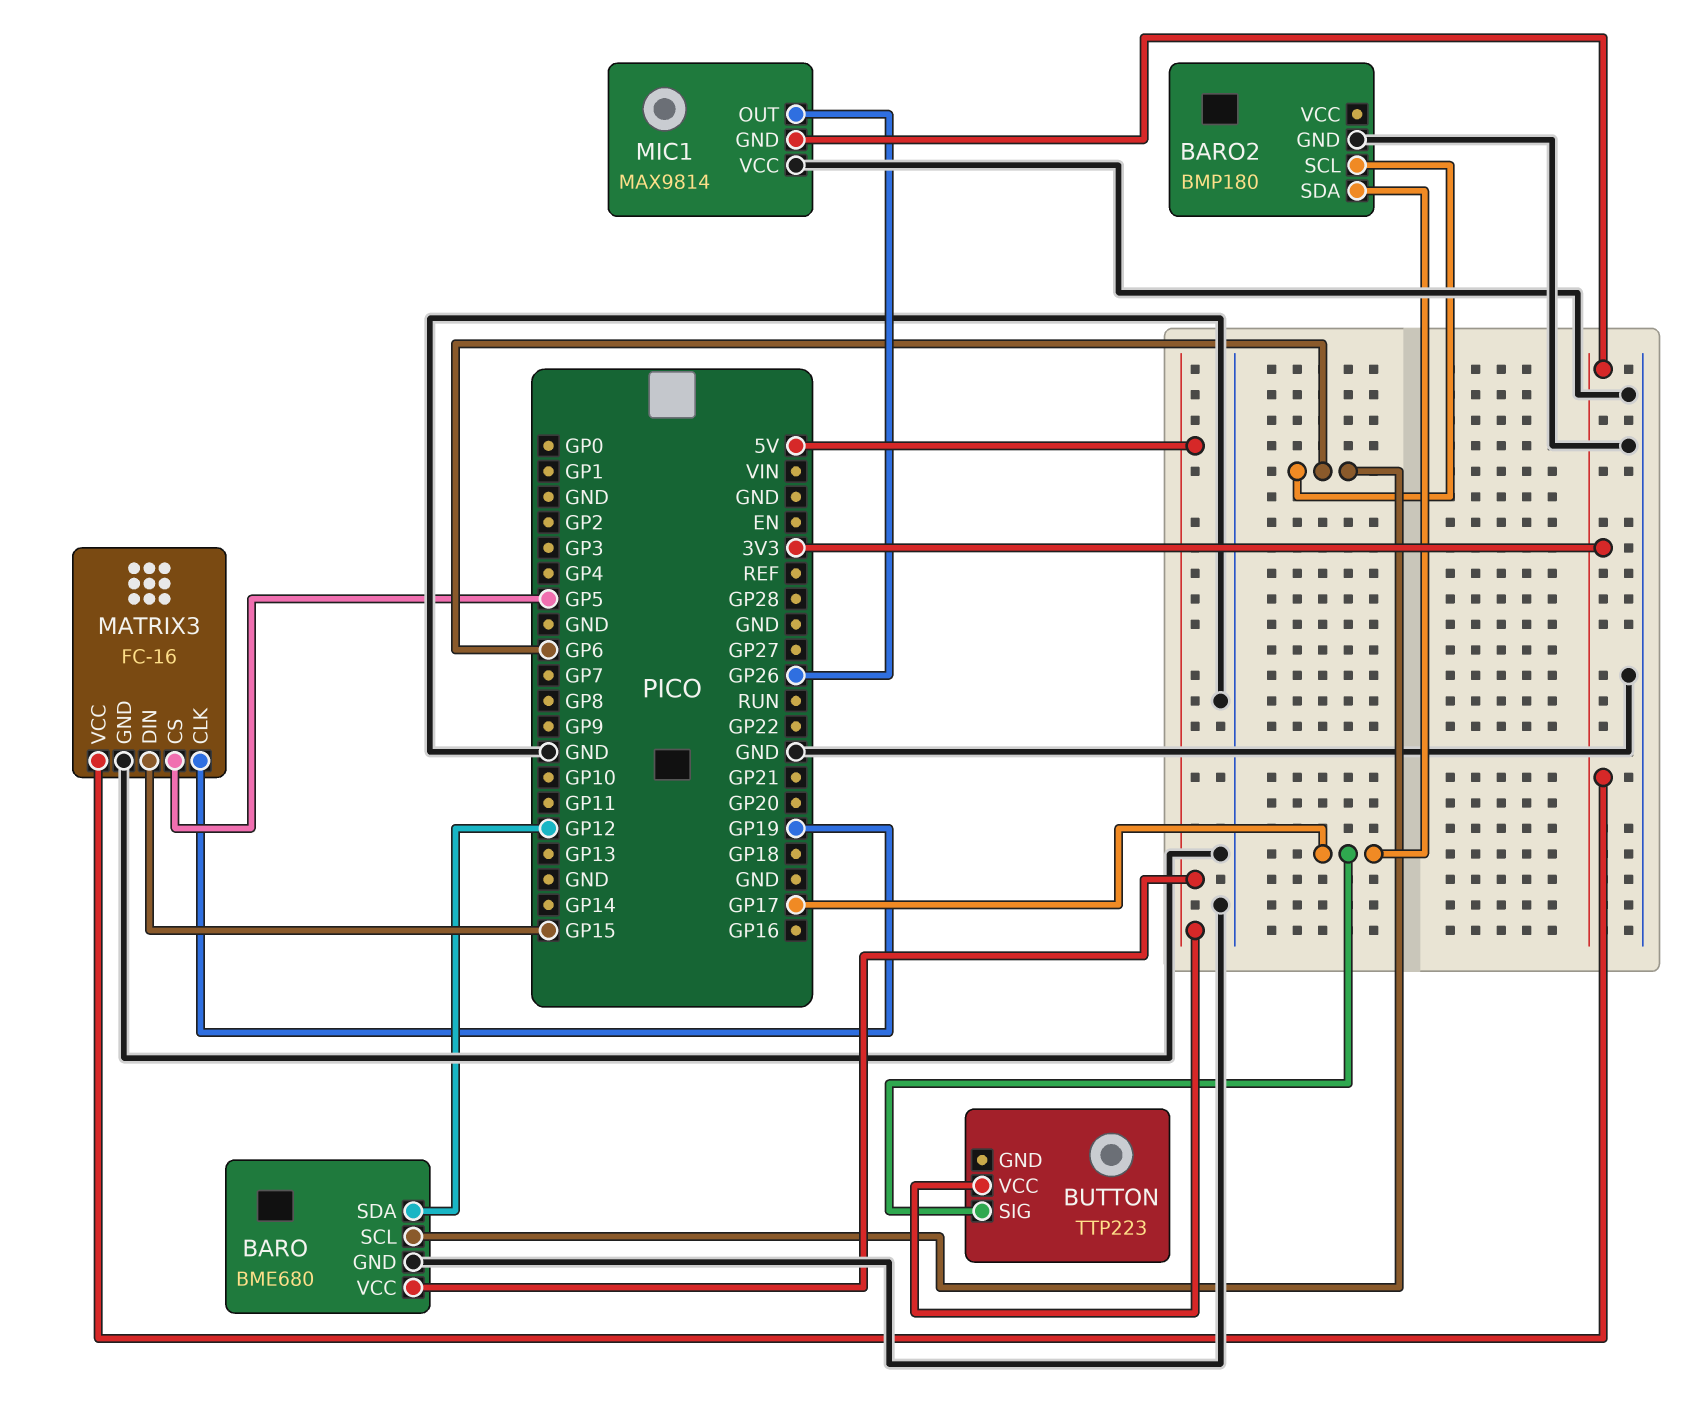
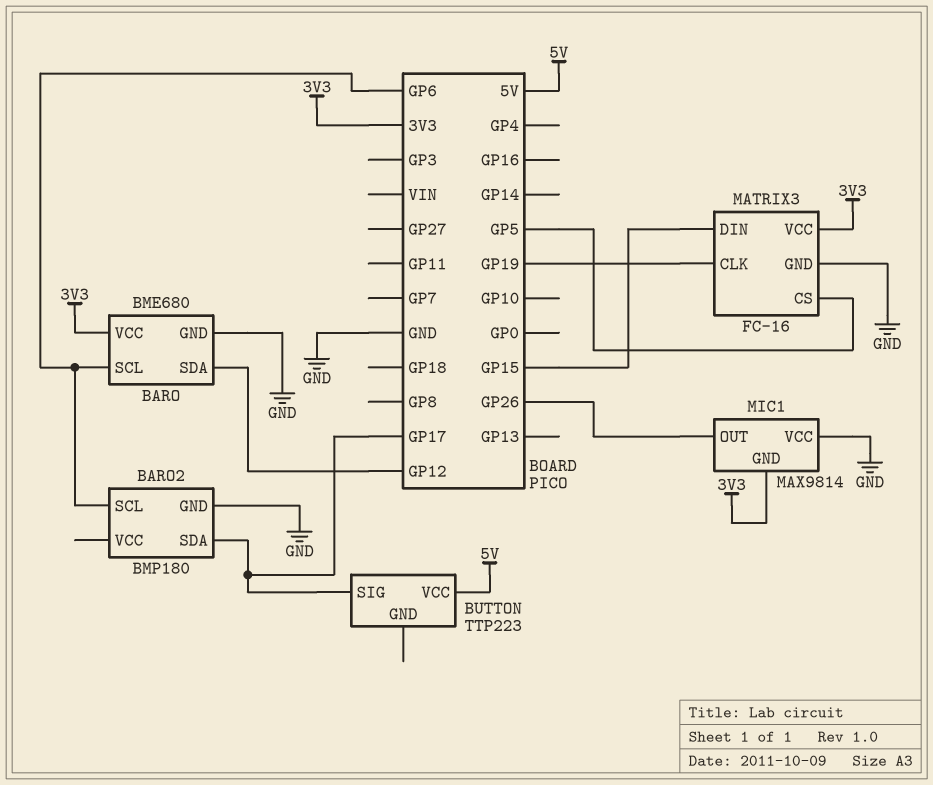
BARO pin VCC: 5V -> 3V3

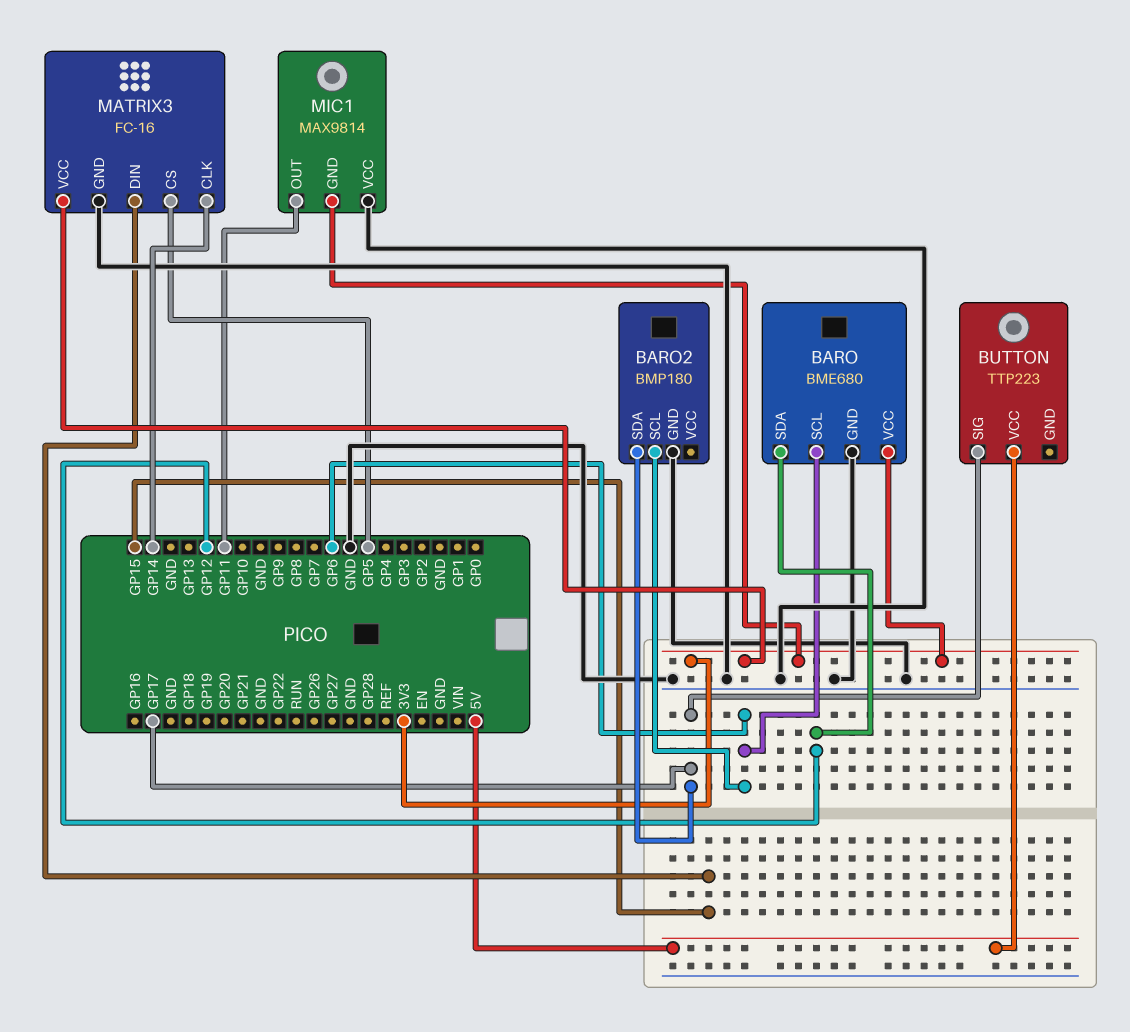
MATRIX3 pin CLK: GP19 -> GP14
MIC1 pin OUT: GP26 -> GP11

